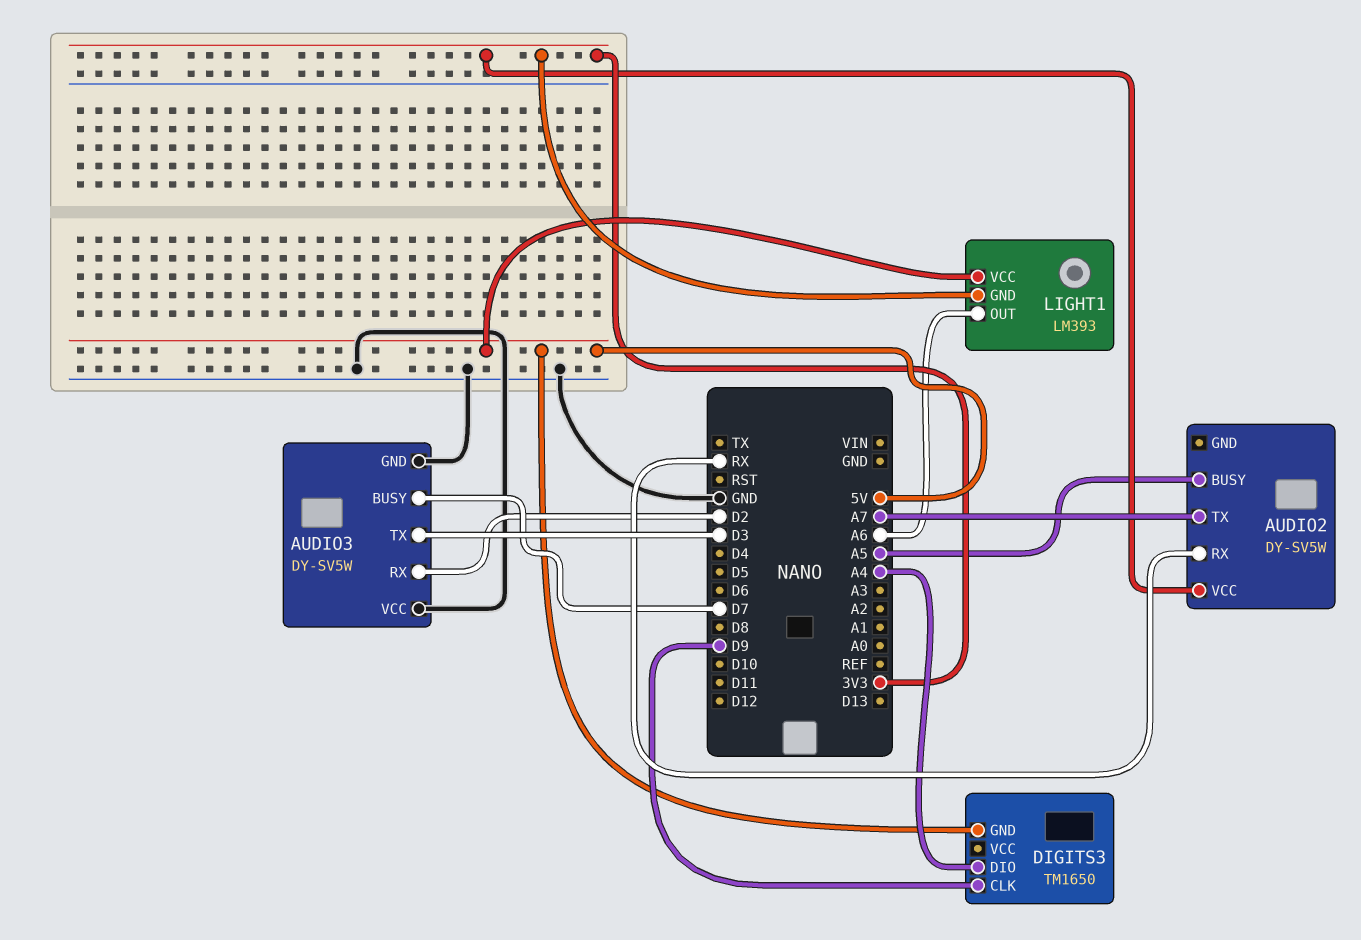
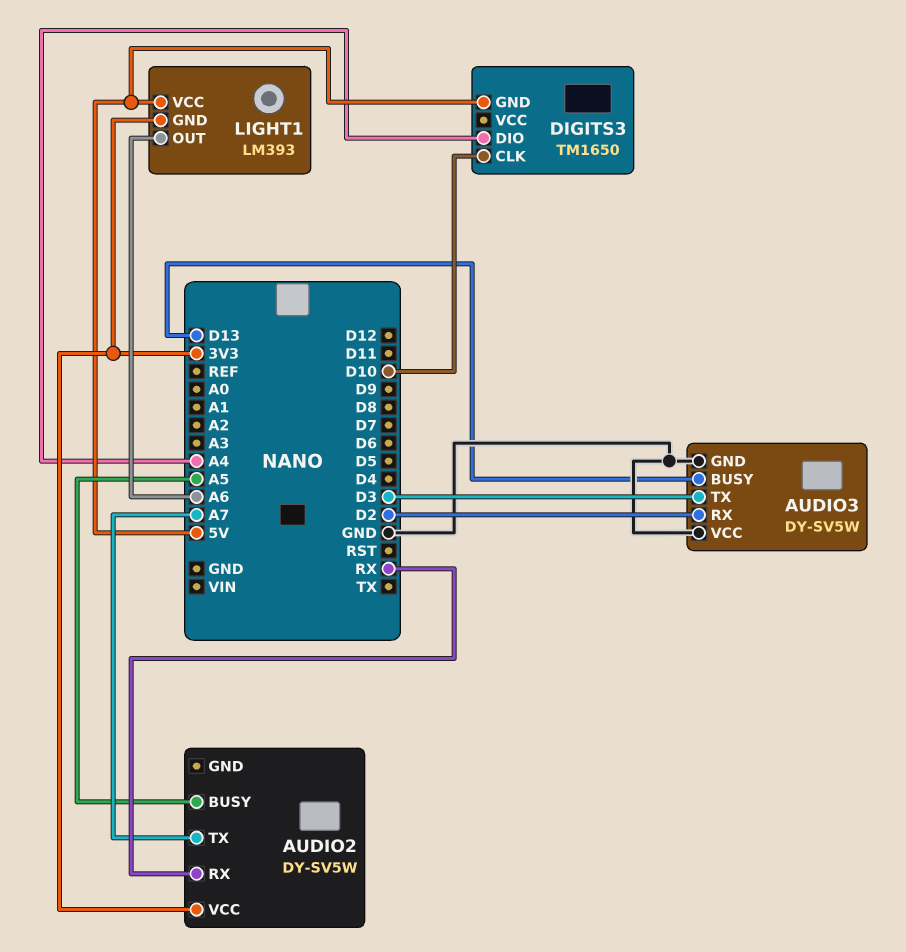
AUDIO3 pin BUSY: D7 -> D13
DIGITS3 pin CLK: D9 -> D10

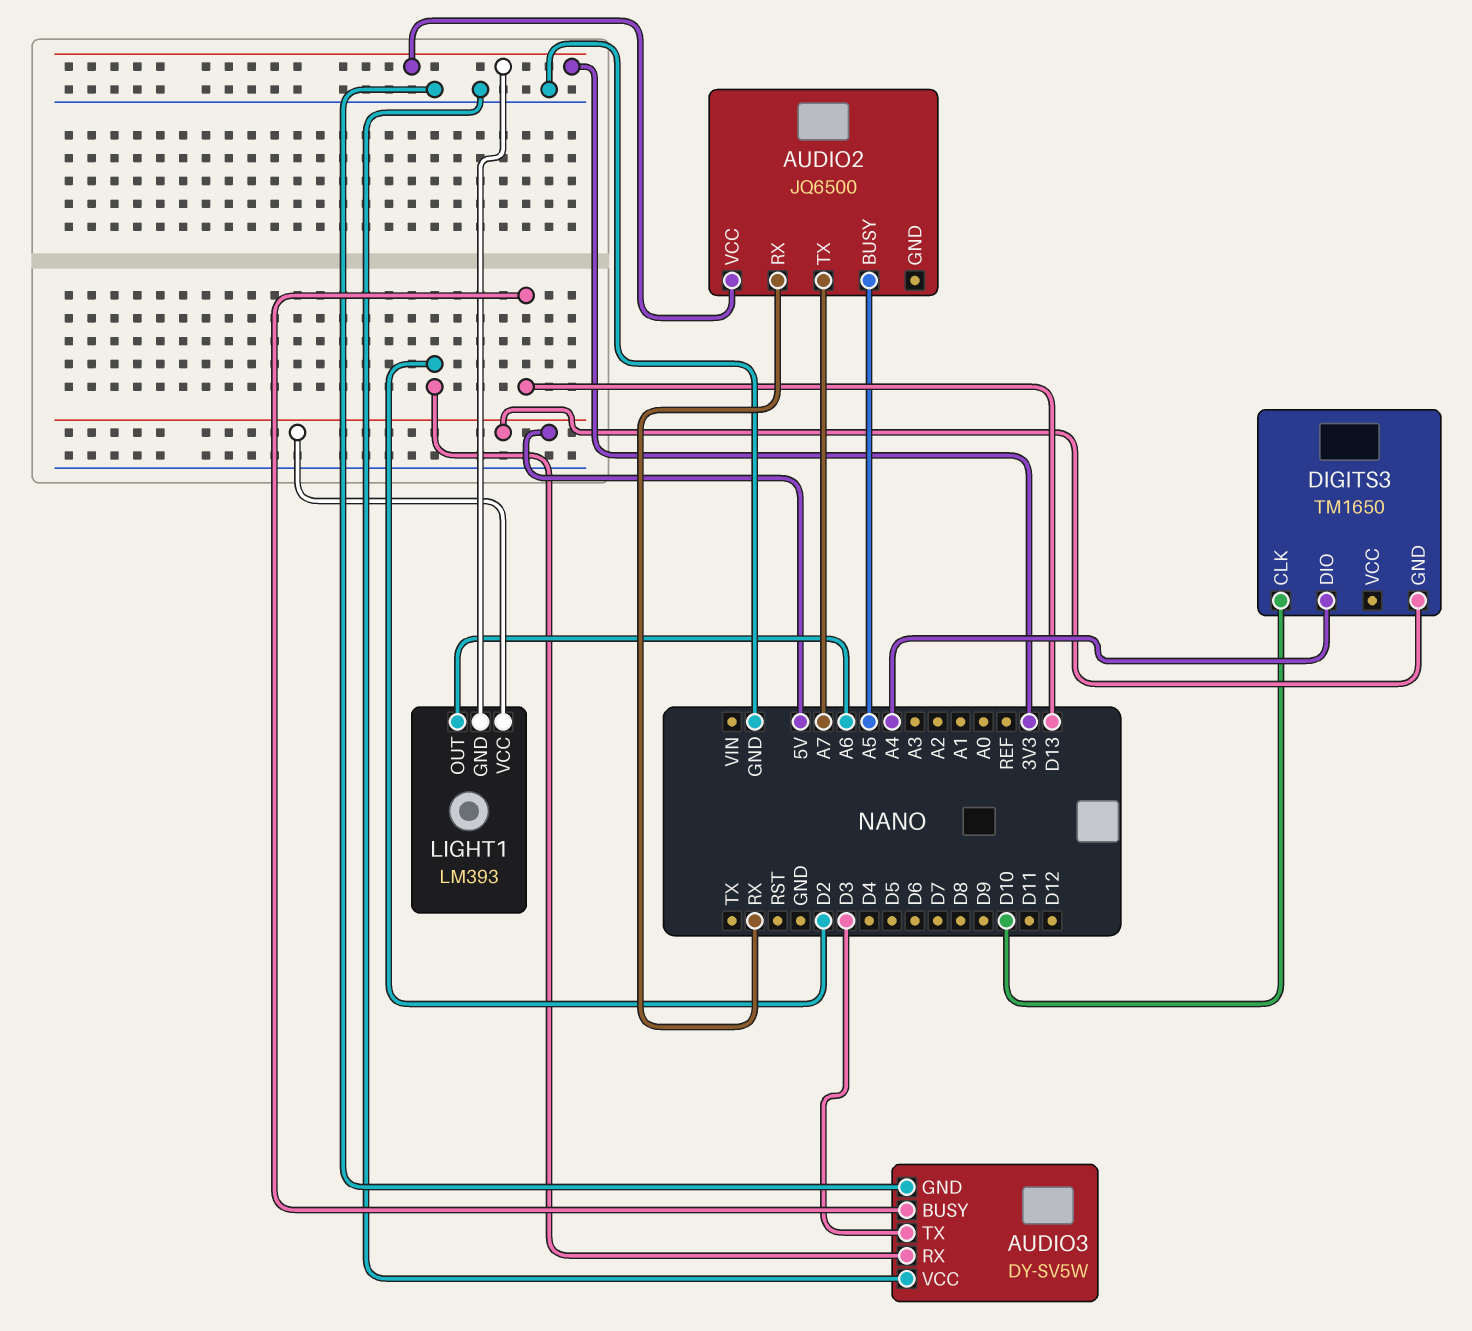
AUDIO2: DY-SV5W -> JQ6500

